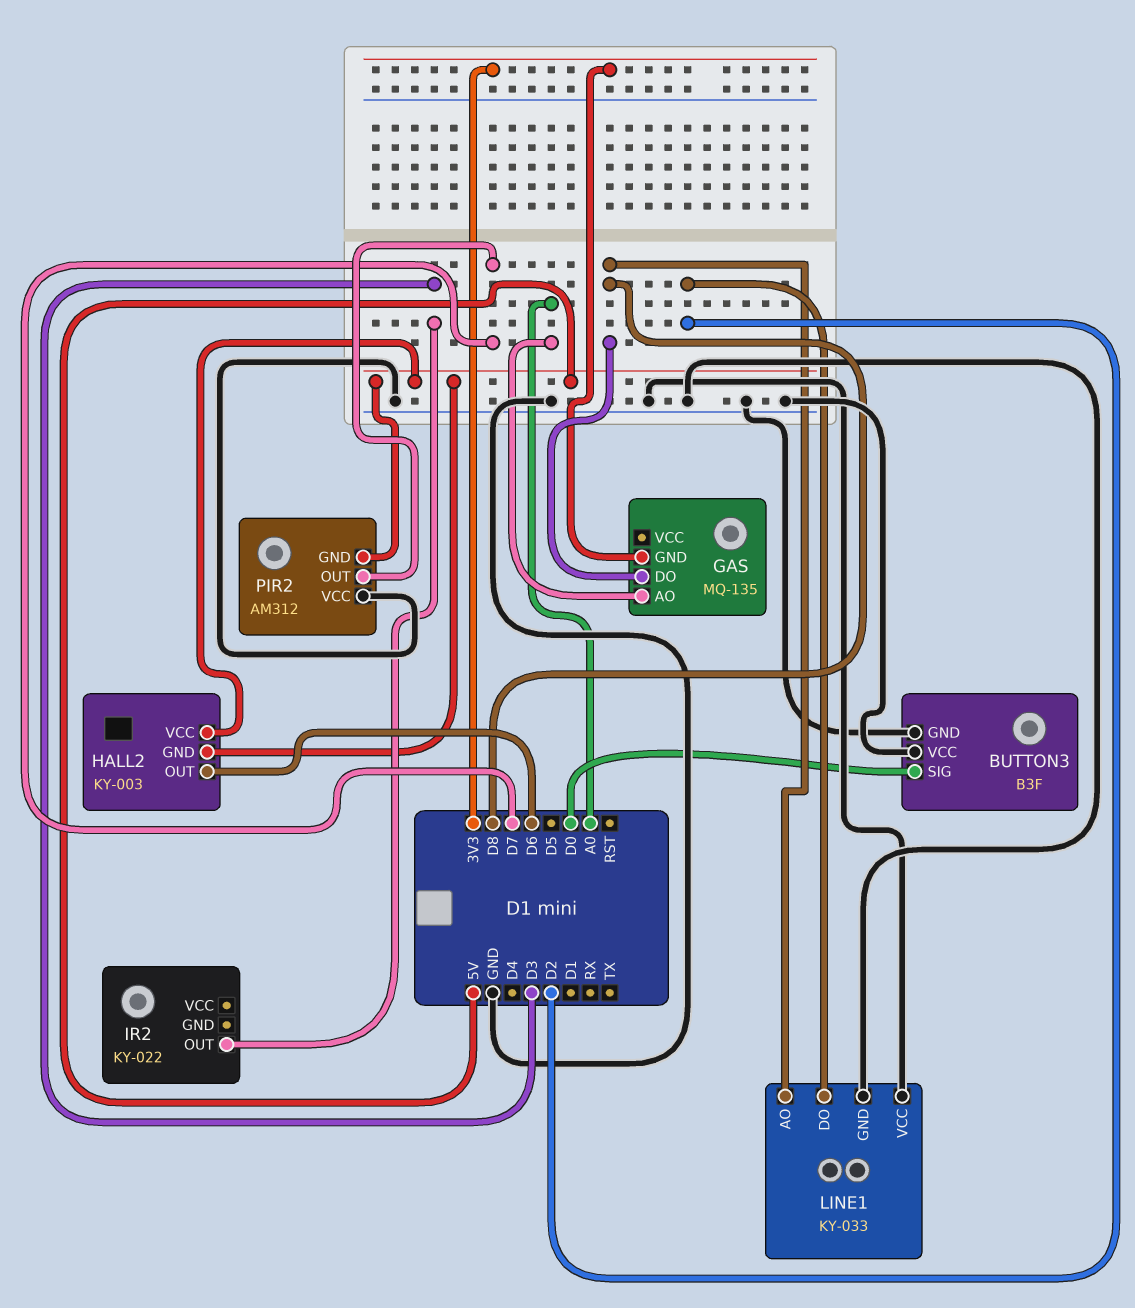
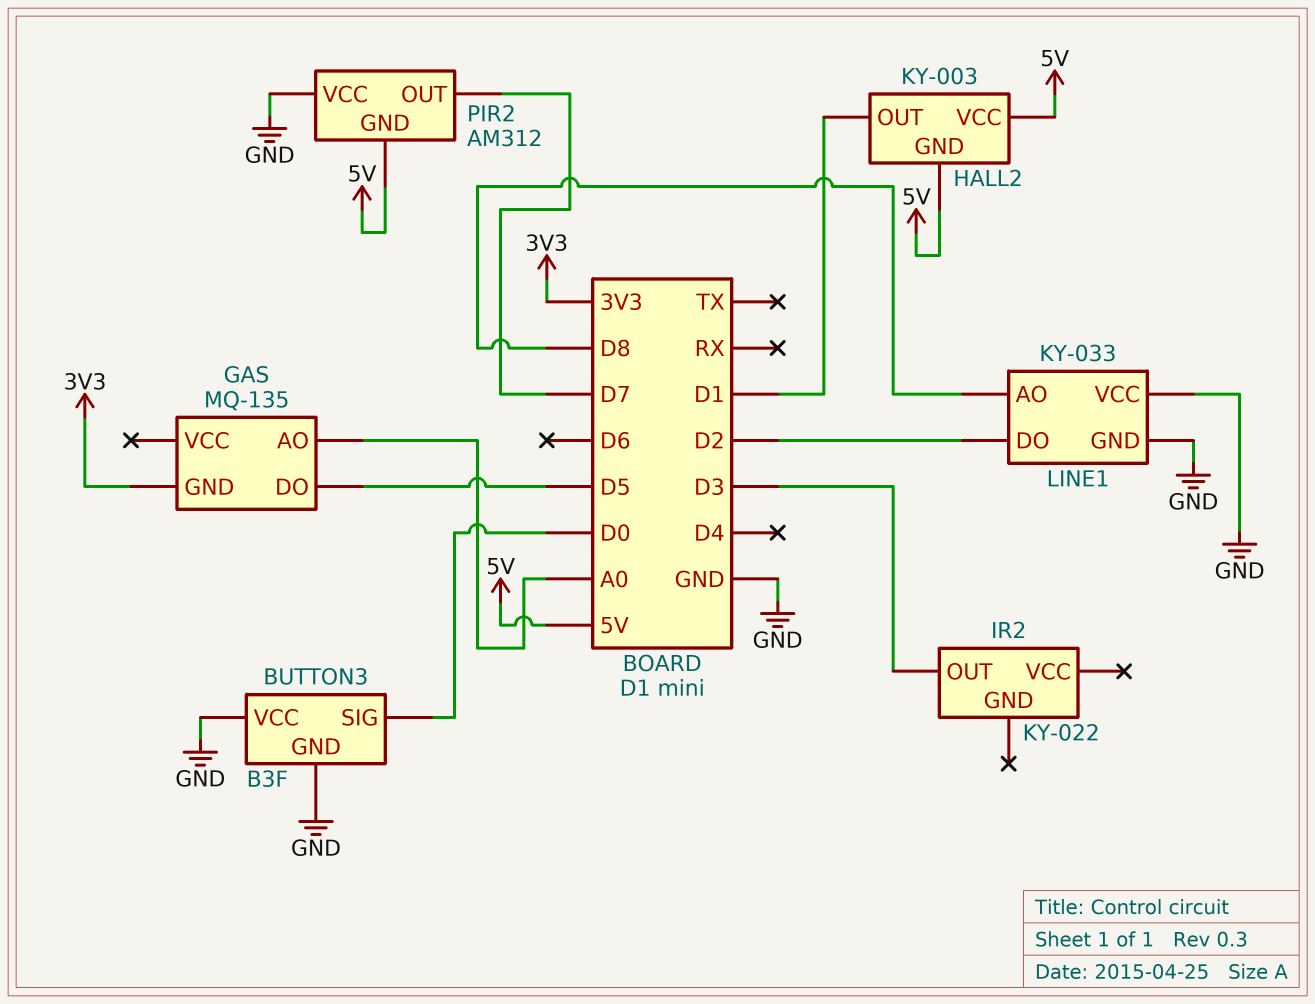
GAS pin DO: D8 -> D5
HALL2 pin OUT: D6 -> D1

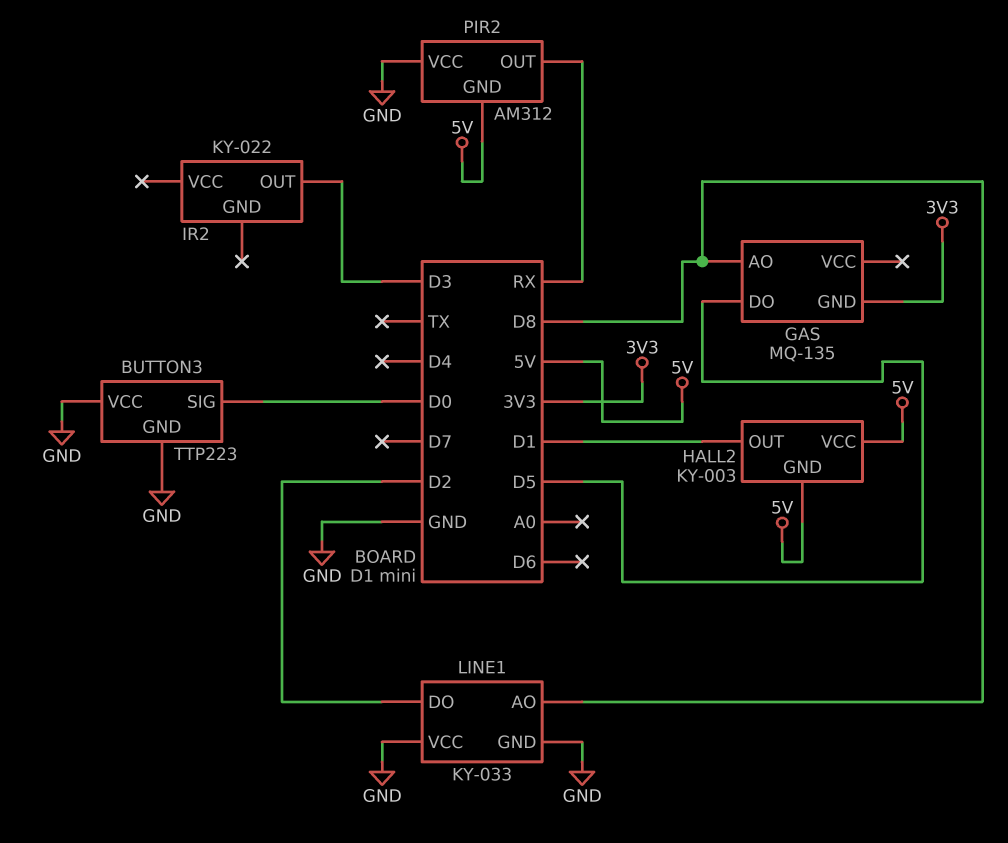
BUTTON3: B3F -> TTP223
GAS pin AO: A0 -> D8
PIR2 pin OUT: D7 -> RX

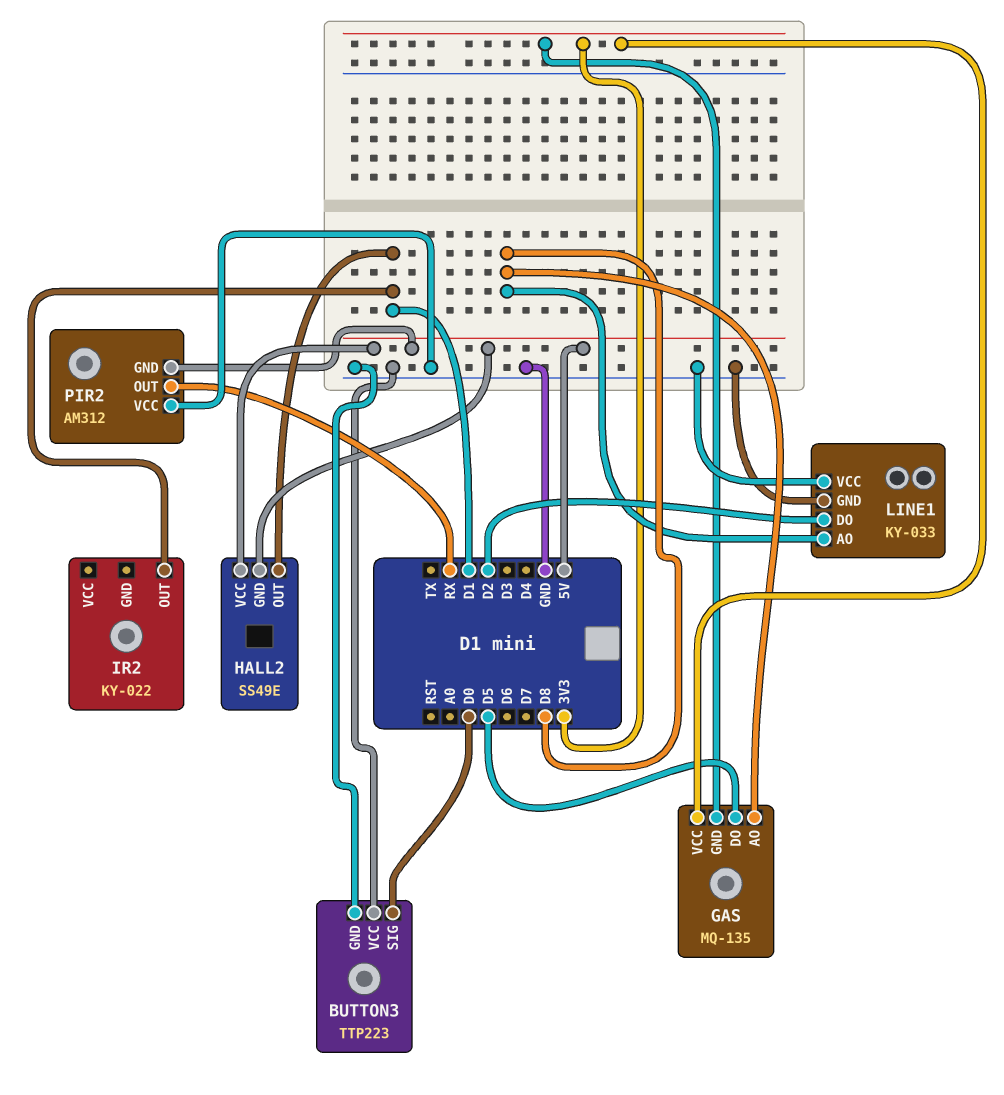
GAS pin VCC: none -> 3V3
HALL2: KY-003 -> SS49E
IR2 pin OUT: D3 -> D1

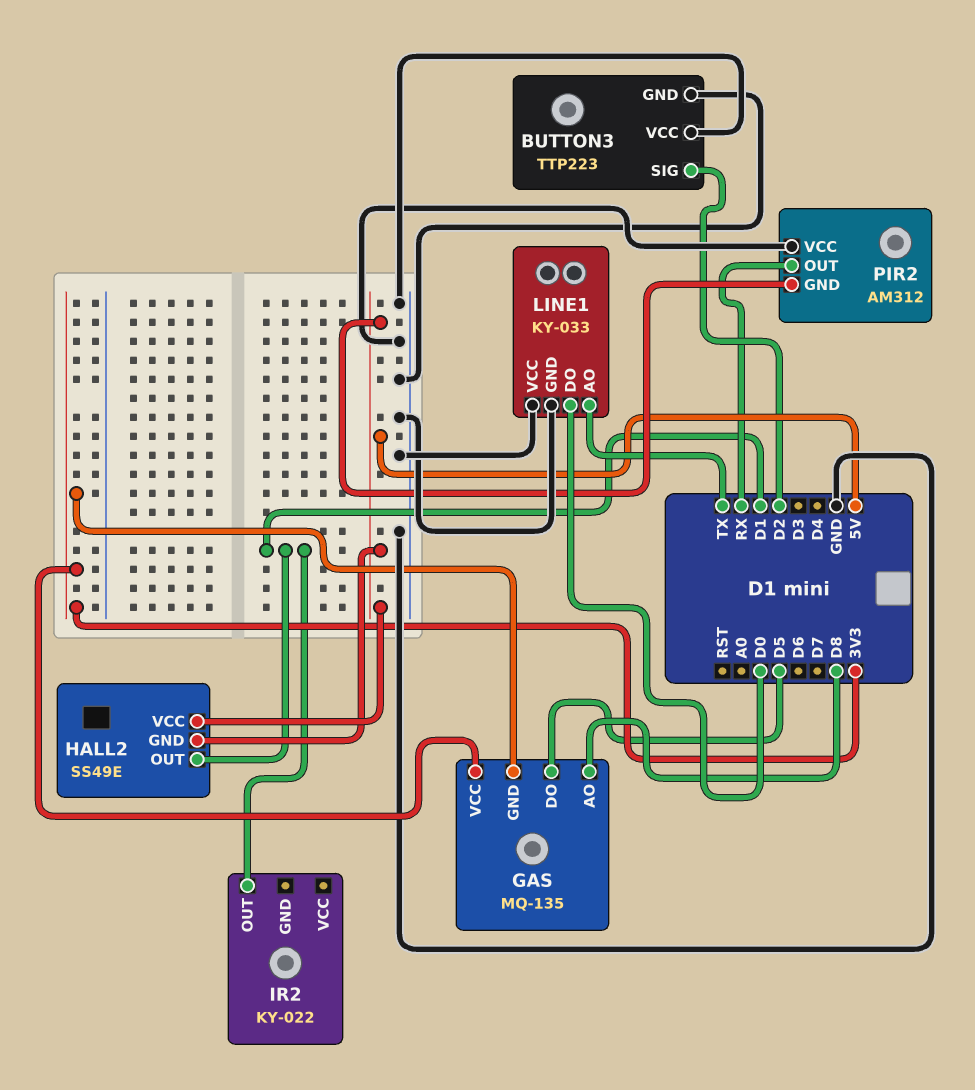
BUTTON3 pin SIG: D0 -> D2
LINE1 pin AO: D8 -> TX
LINE1 pin DO: D2 -> D0

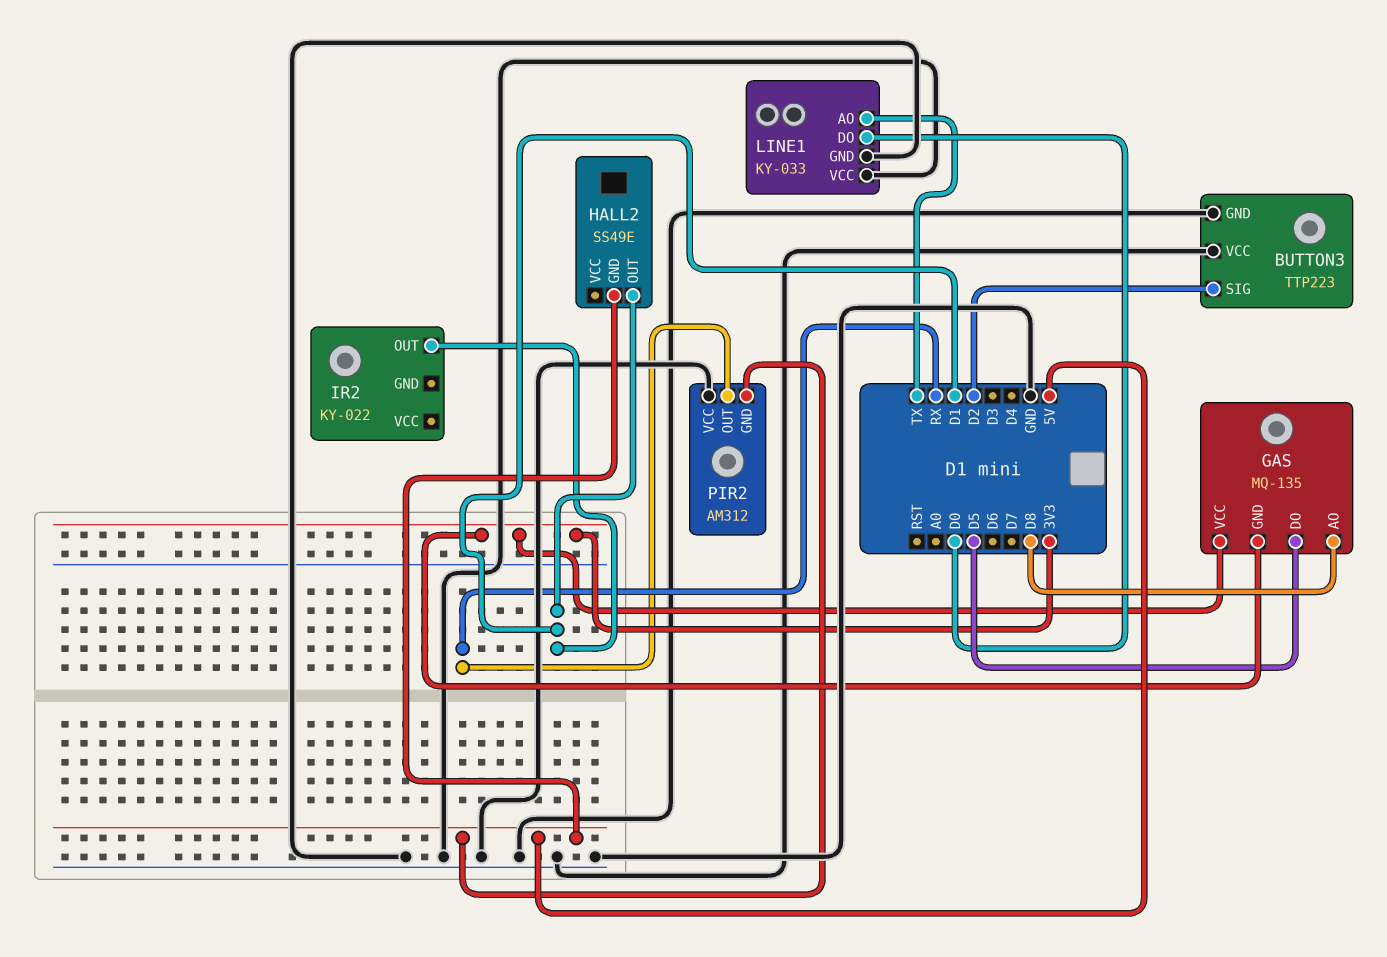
HALL2 pin VCC: 5V -> none

